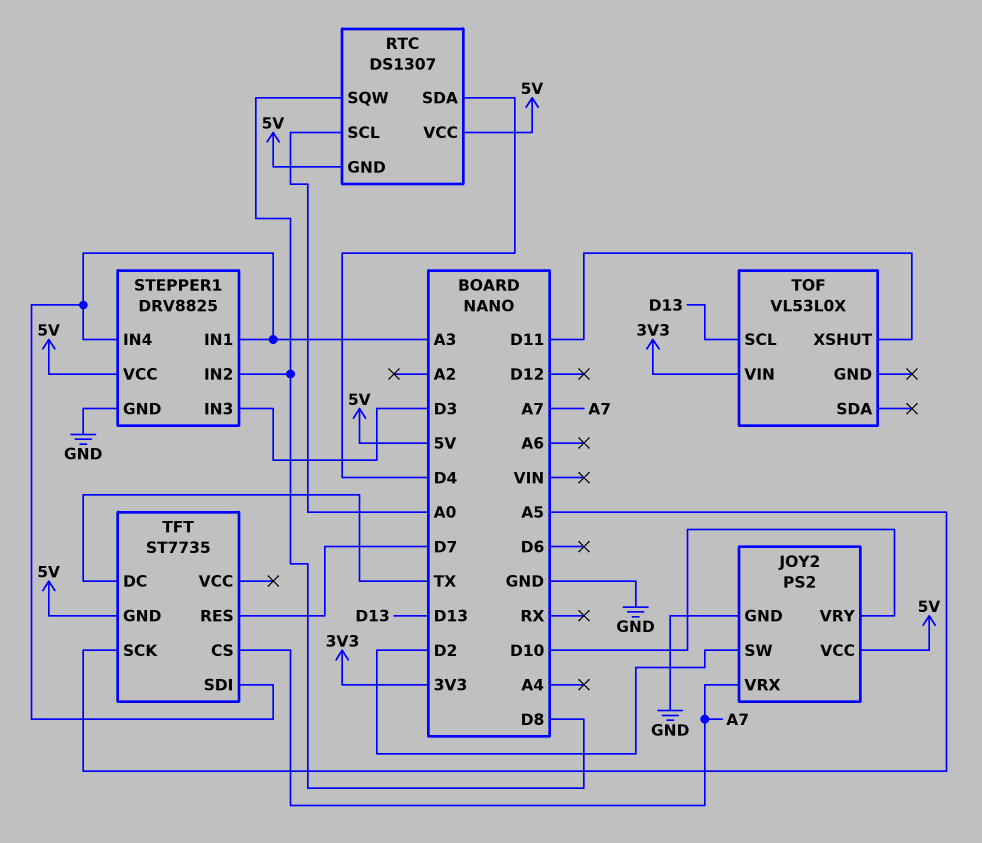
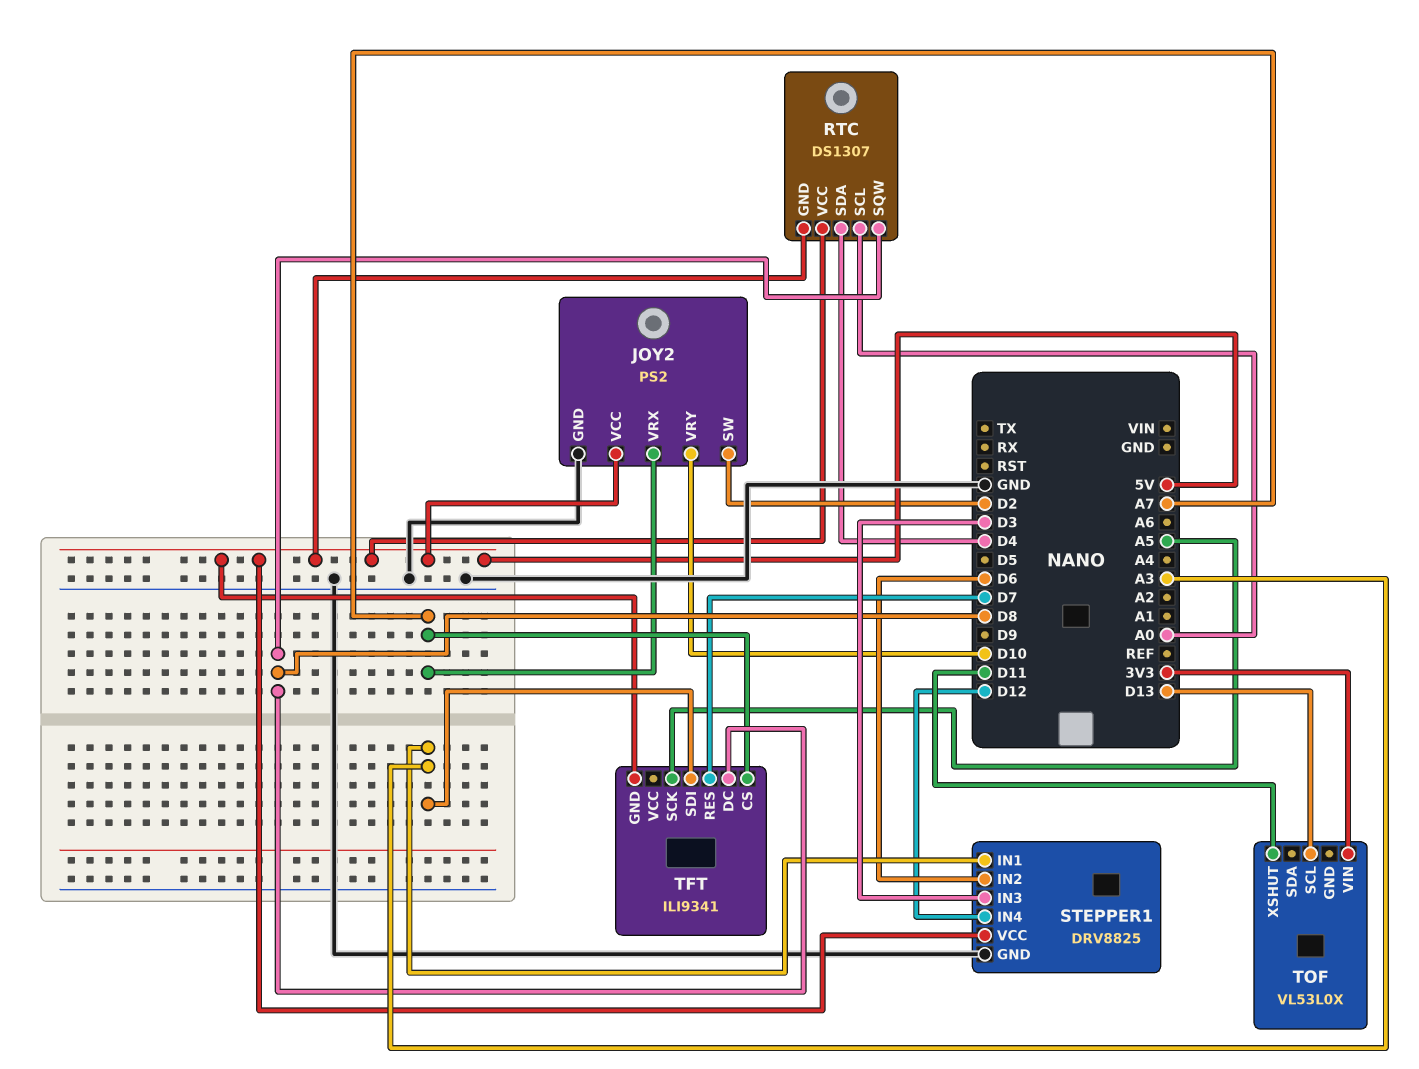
STEPPER1 pin IN2: D8 -> D6
STEPPER1 pin IN4: A3 -> D12
TFT: ST7735 -> ILI9341
TFT pin DC: TX -> D8

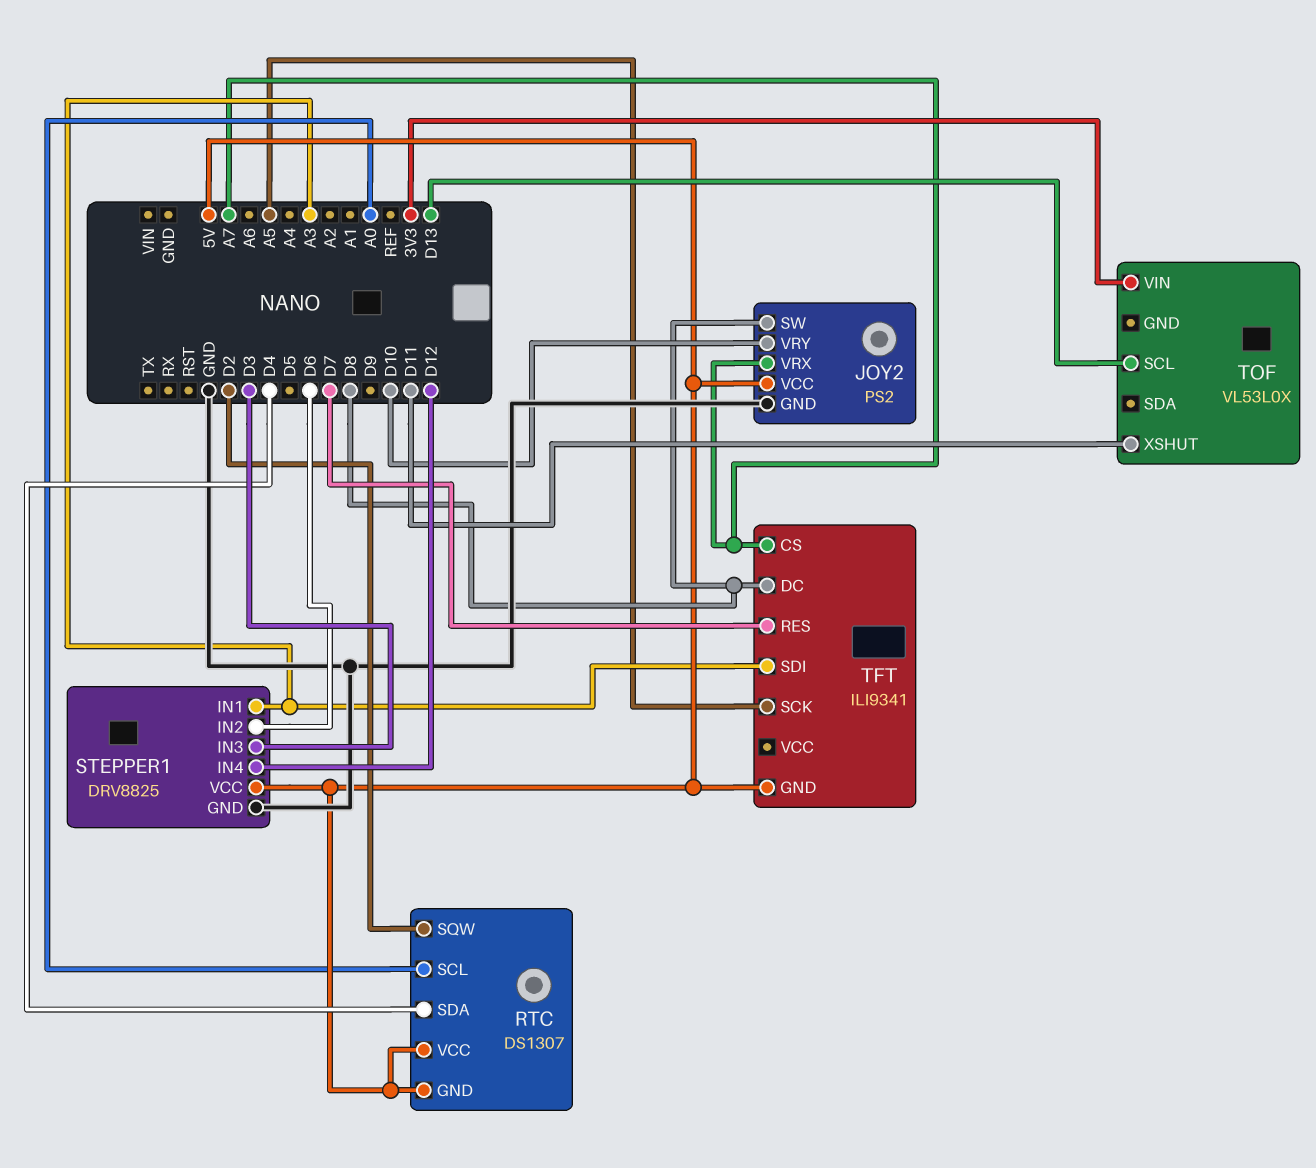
JOY2 pin SW: D2 -> D8
RTC pin SQW: D8 -> D2

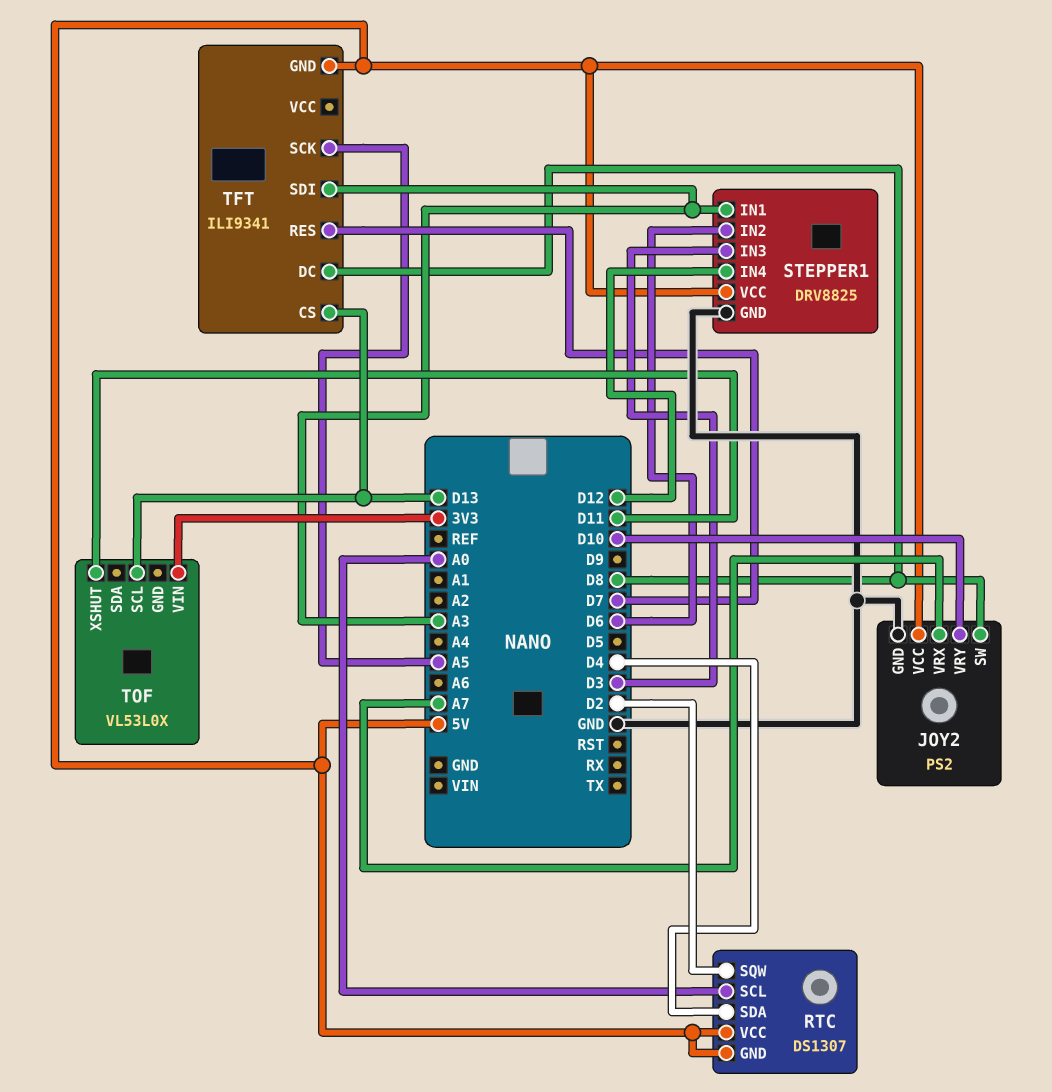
TFT pin CS: A7 -> D13

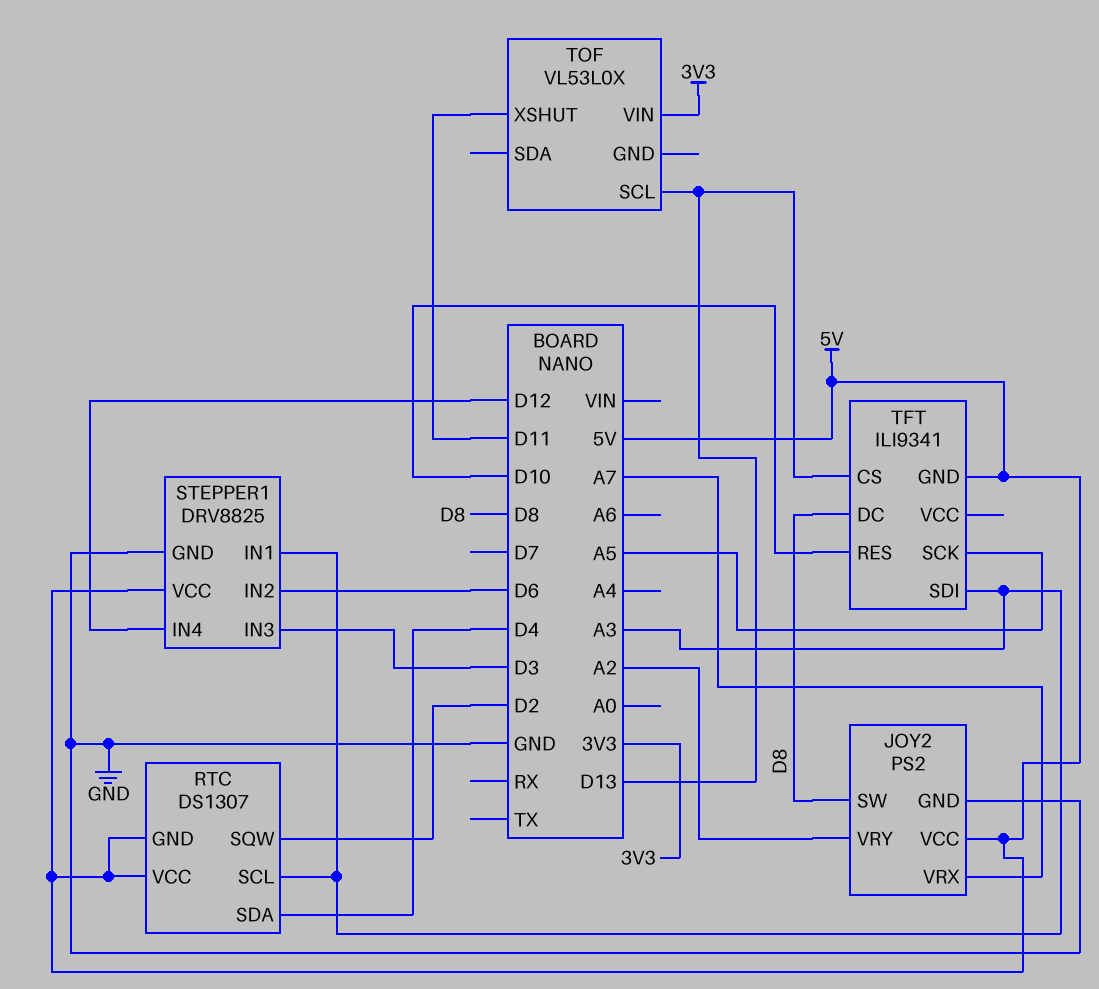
JOY2 pin VRY: D10 -> A2
RTC pin SCL: A0 -> A3
TFT pin RES: D7 -> D10

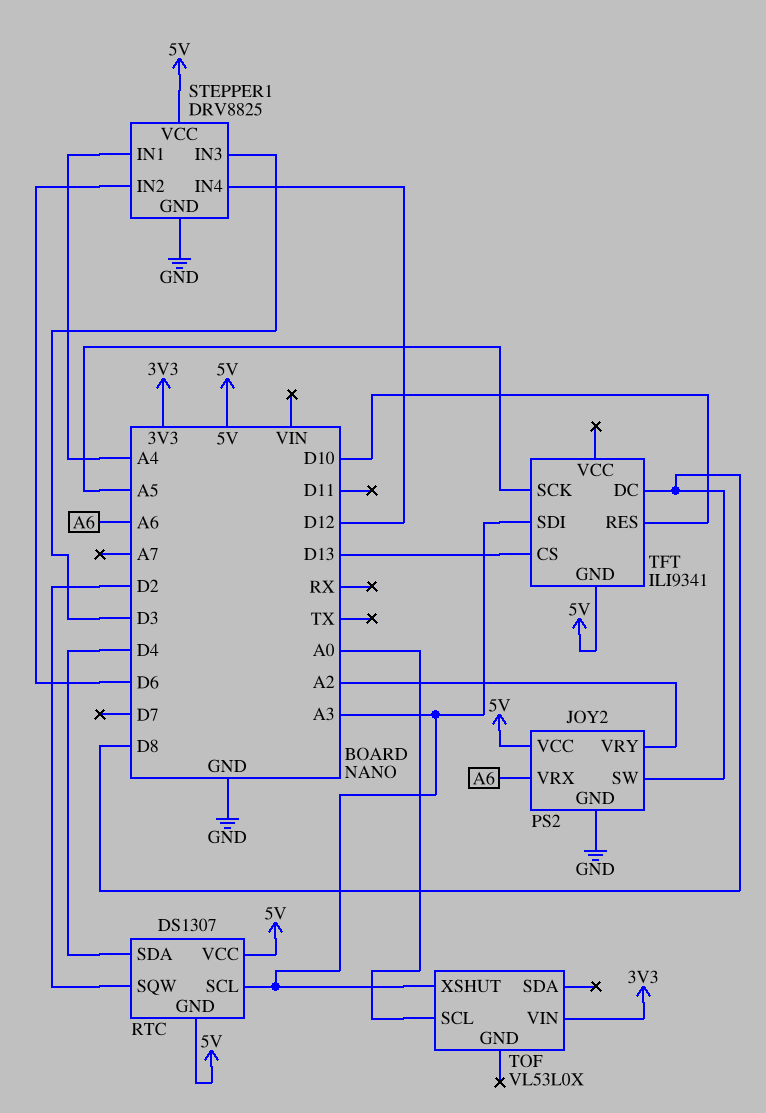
JOY2 pin VRX: A7 -> A6
STEPPER1 pin IN1: A3 -> A4
TOF pin SCL: D13 -> A0
TOF pin XSHUT: D11 -> A3

